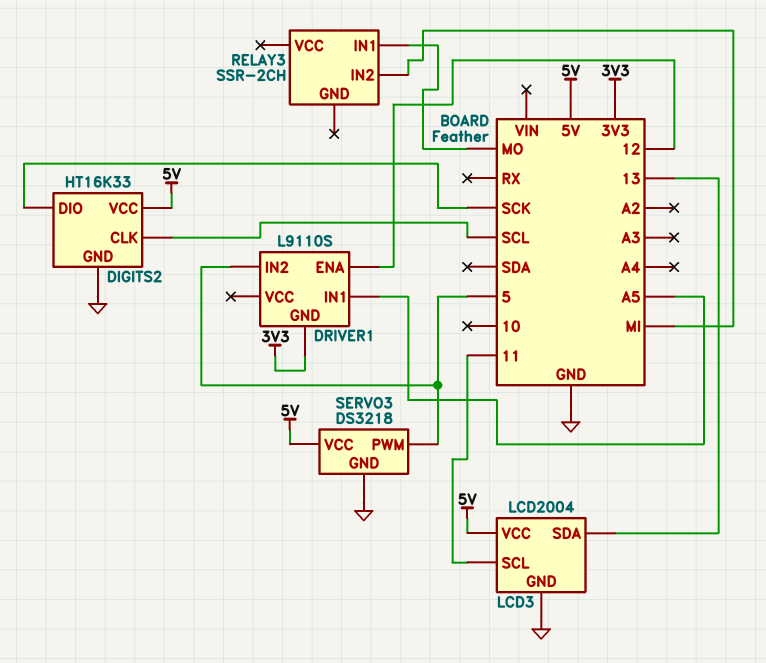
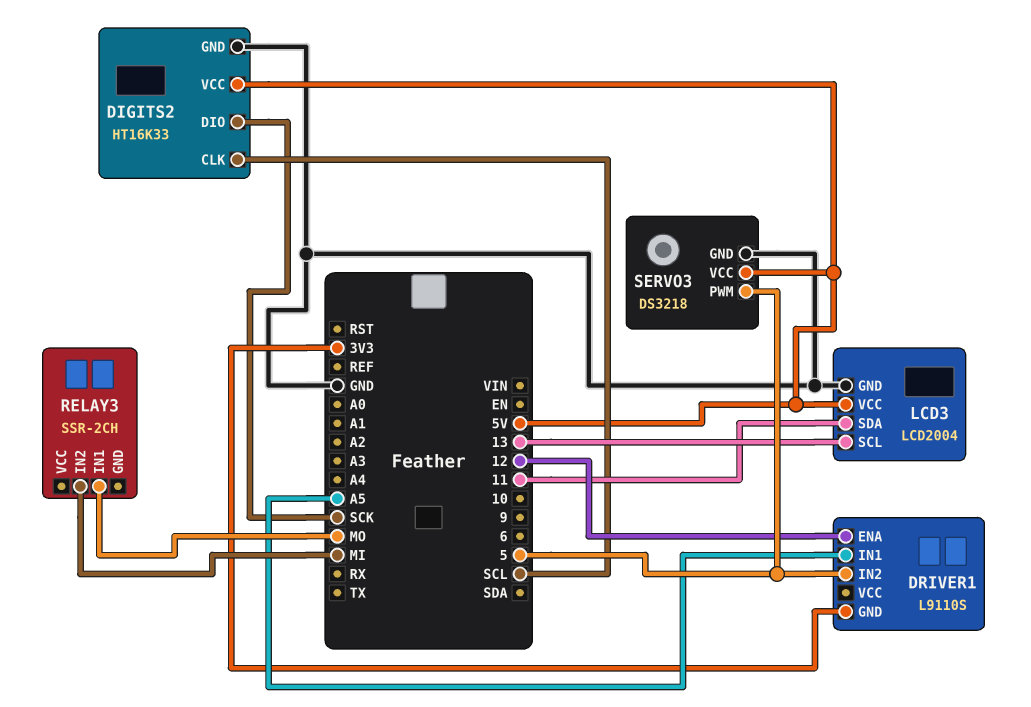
LCD3 pin SCL: 11 -> 13
LCD3 pin SDA: 13 -> 11

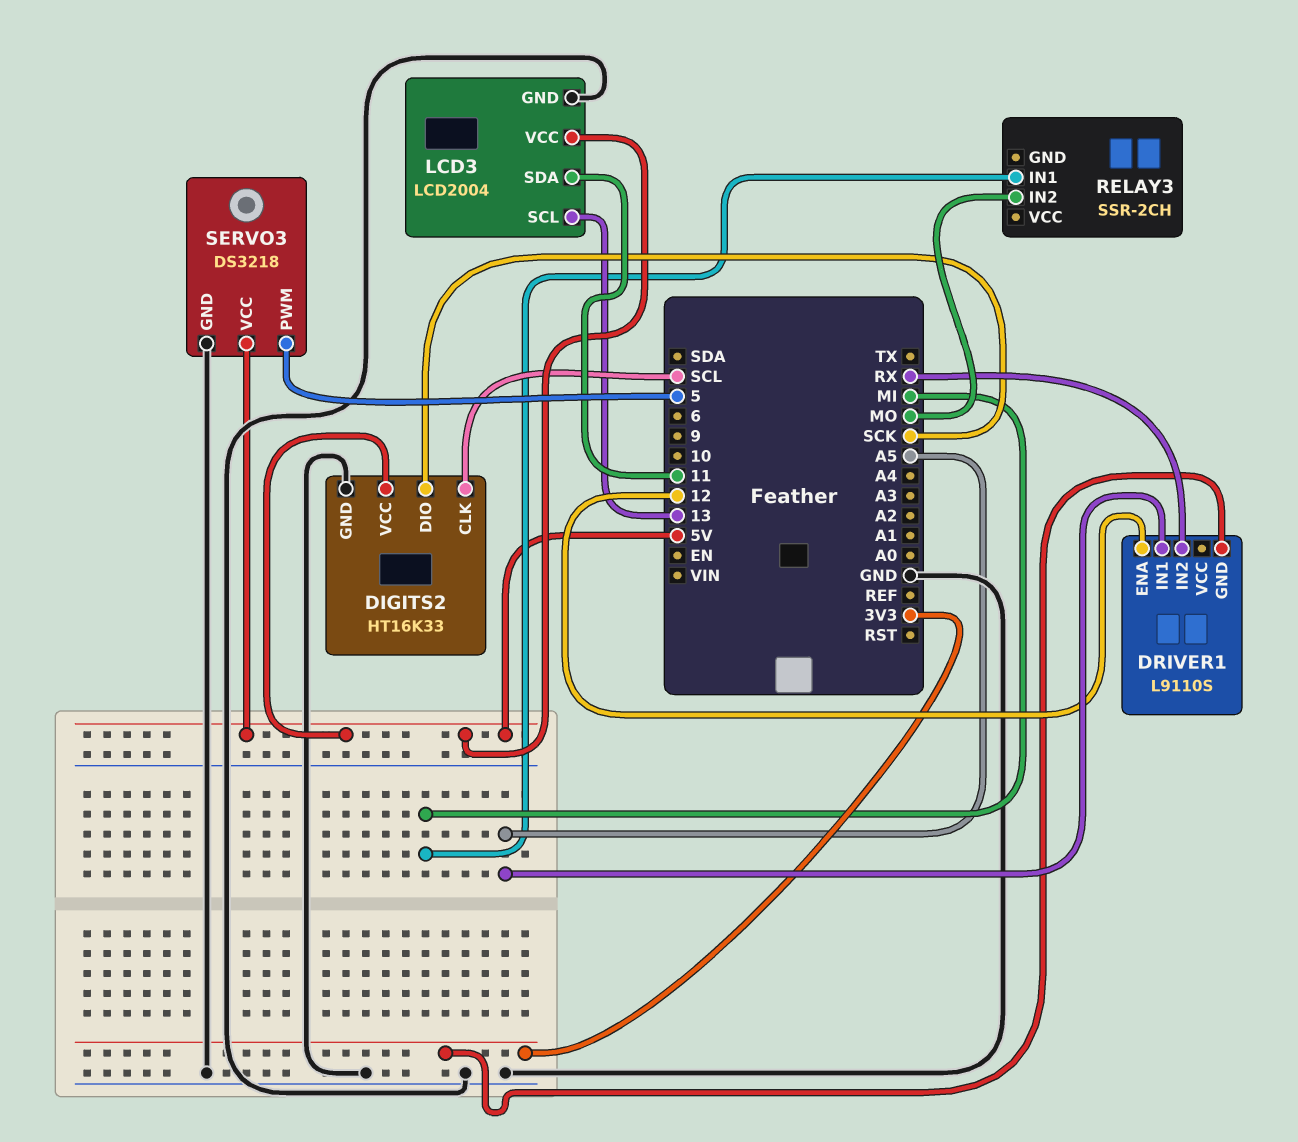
DRIVER1 pin IN2: 5 -> RX
RELAY3 pin IN1: MO -> MI
RELAY3 pin IN2: MI -> MO

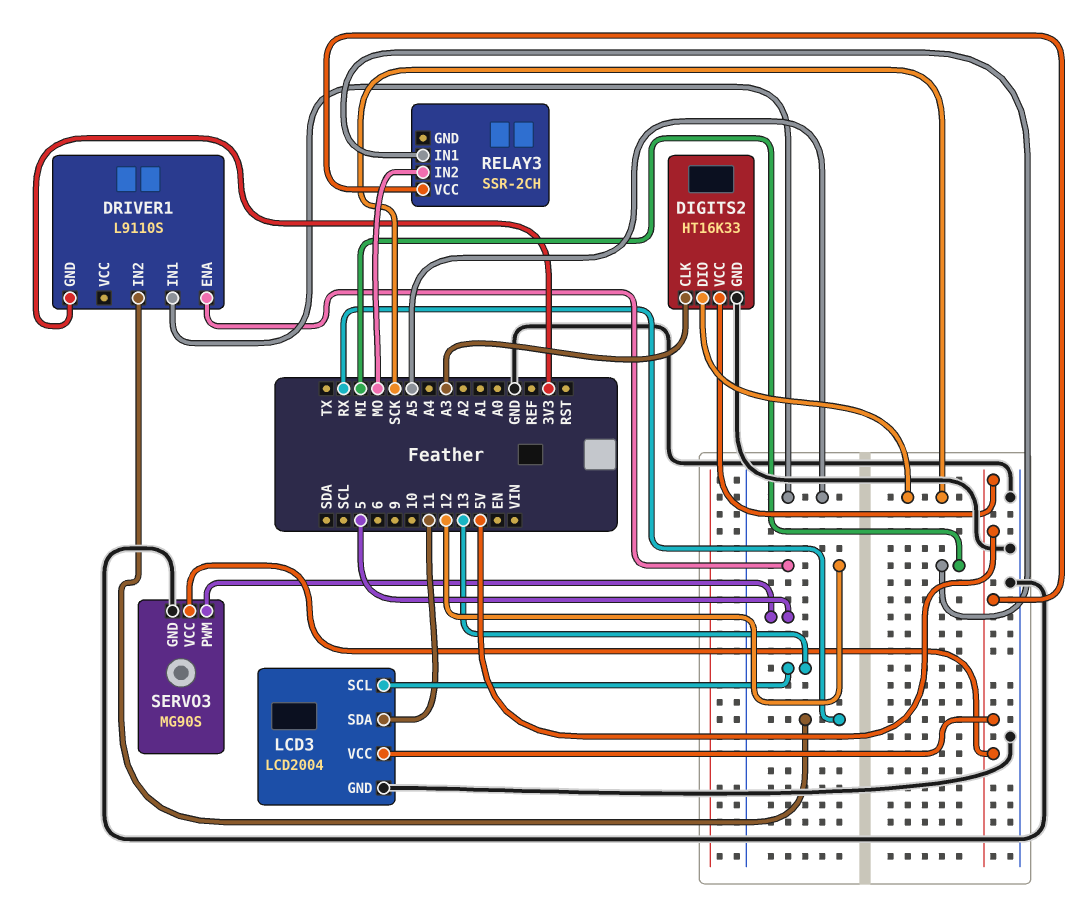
DIGITS2 pin CLK: SCL -> A3
RELAY3 pin VCC: none -> 5V
SERVO3: DS3218 -> MG90S

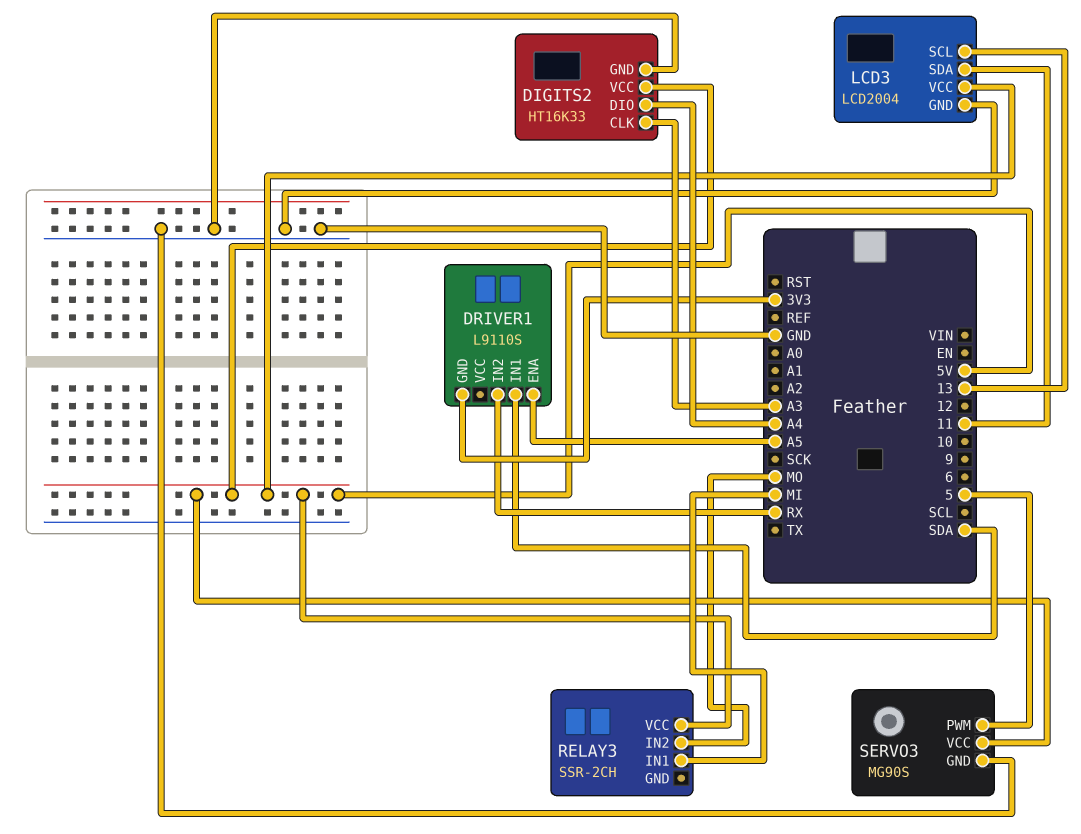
DIGITS2 pin DIO: SCK -> A4
DRIVER1 pin ENA: 12 -> A5
DRIVER1 pin IN1: A5 -> SDA

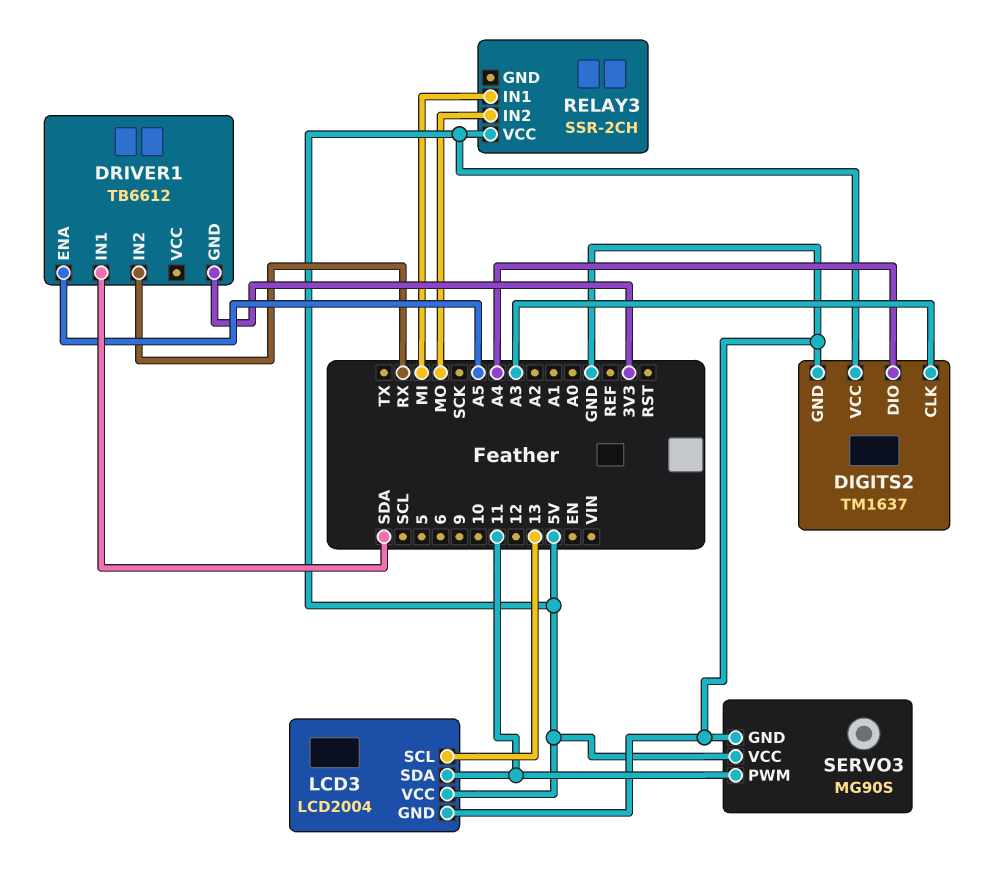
DIGITS2: HT16K33 -> TM1637
DRIVER1: L9110S -> TB6612
SERVO3 pin PWM: 5 -> 11

